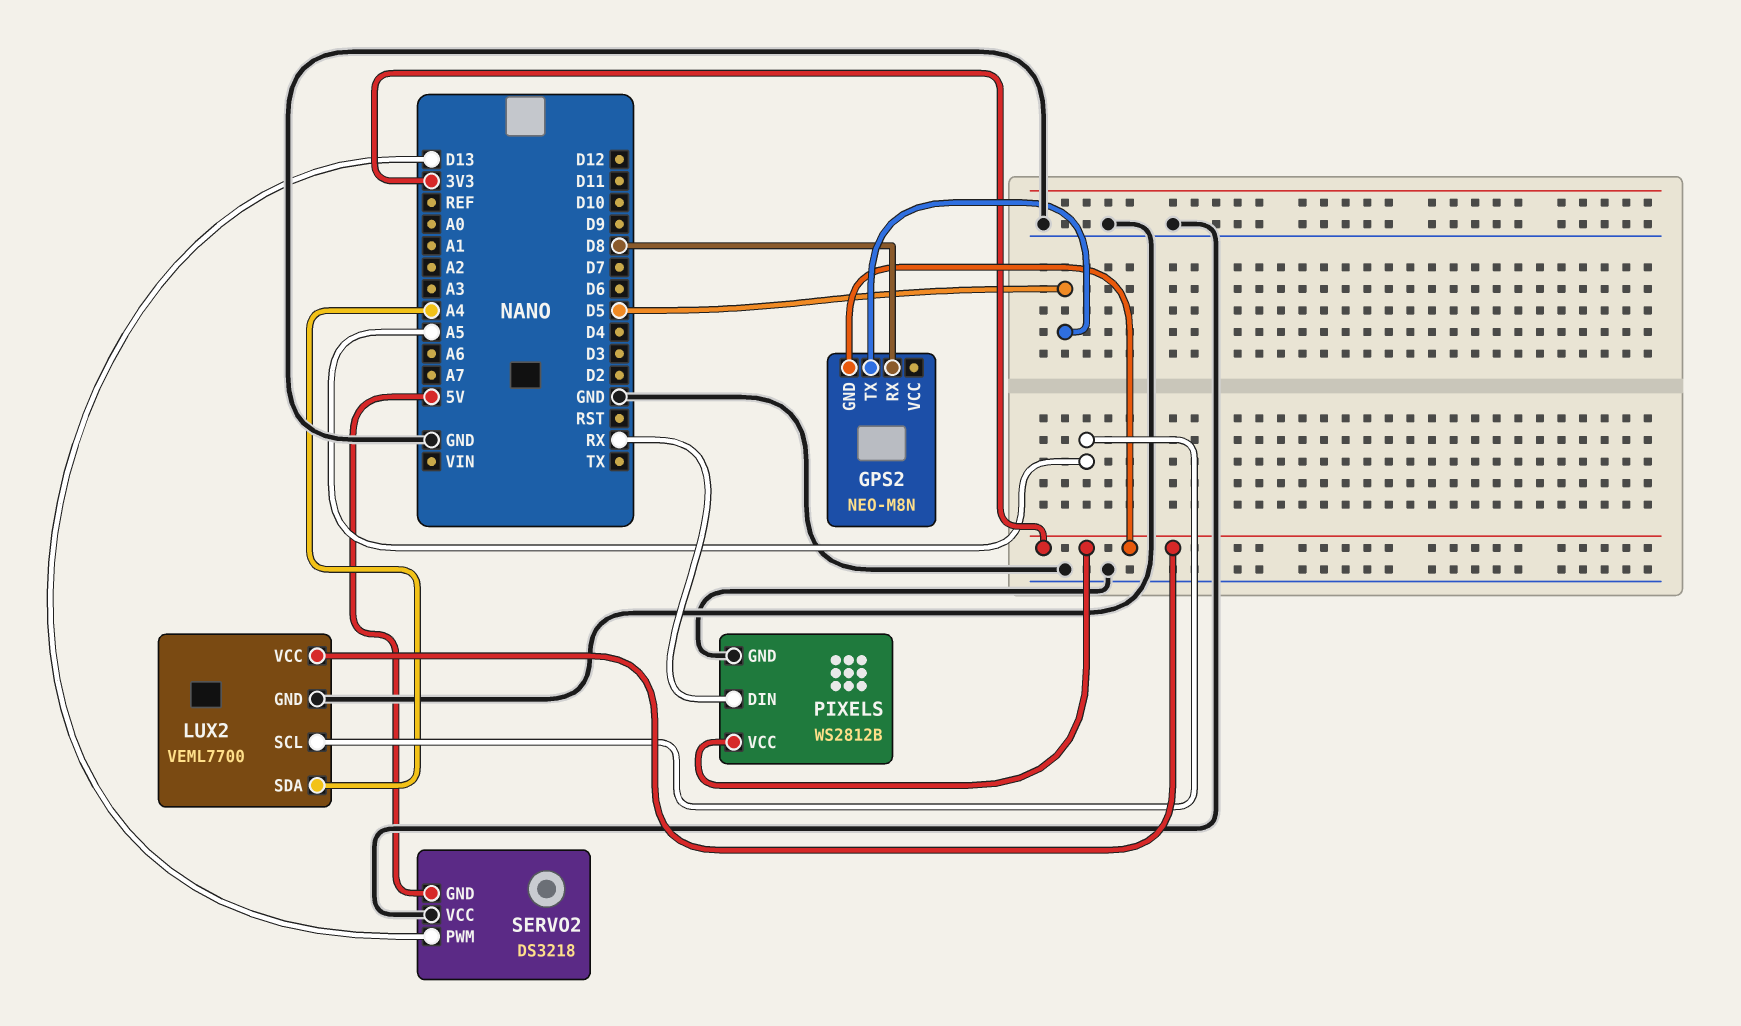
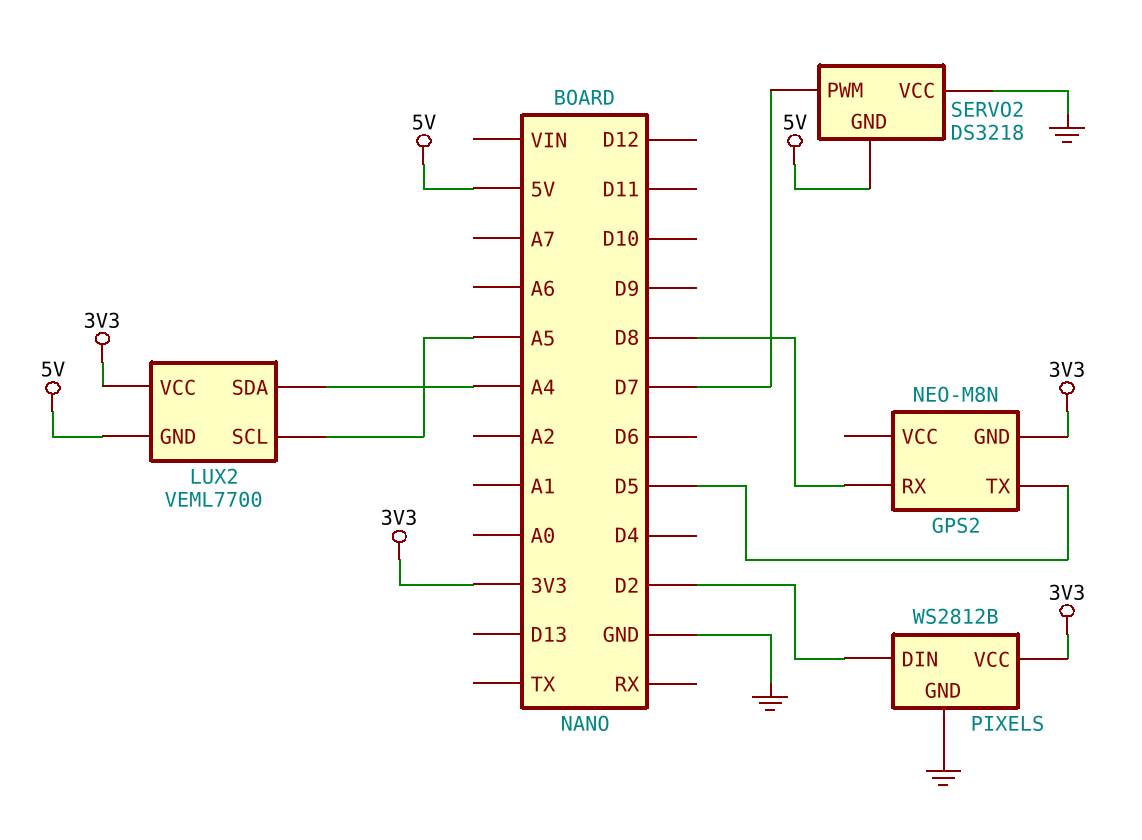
LUX2 pin GND: GND -> 5V
PIXELS pin DIN: RX -> D2
SERVO2 pin PWM: D13 -> D7

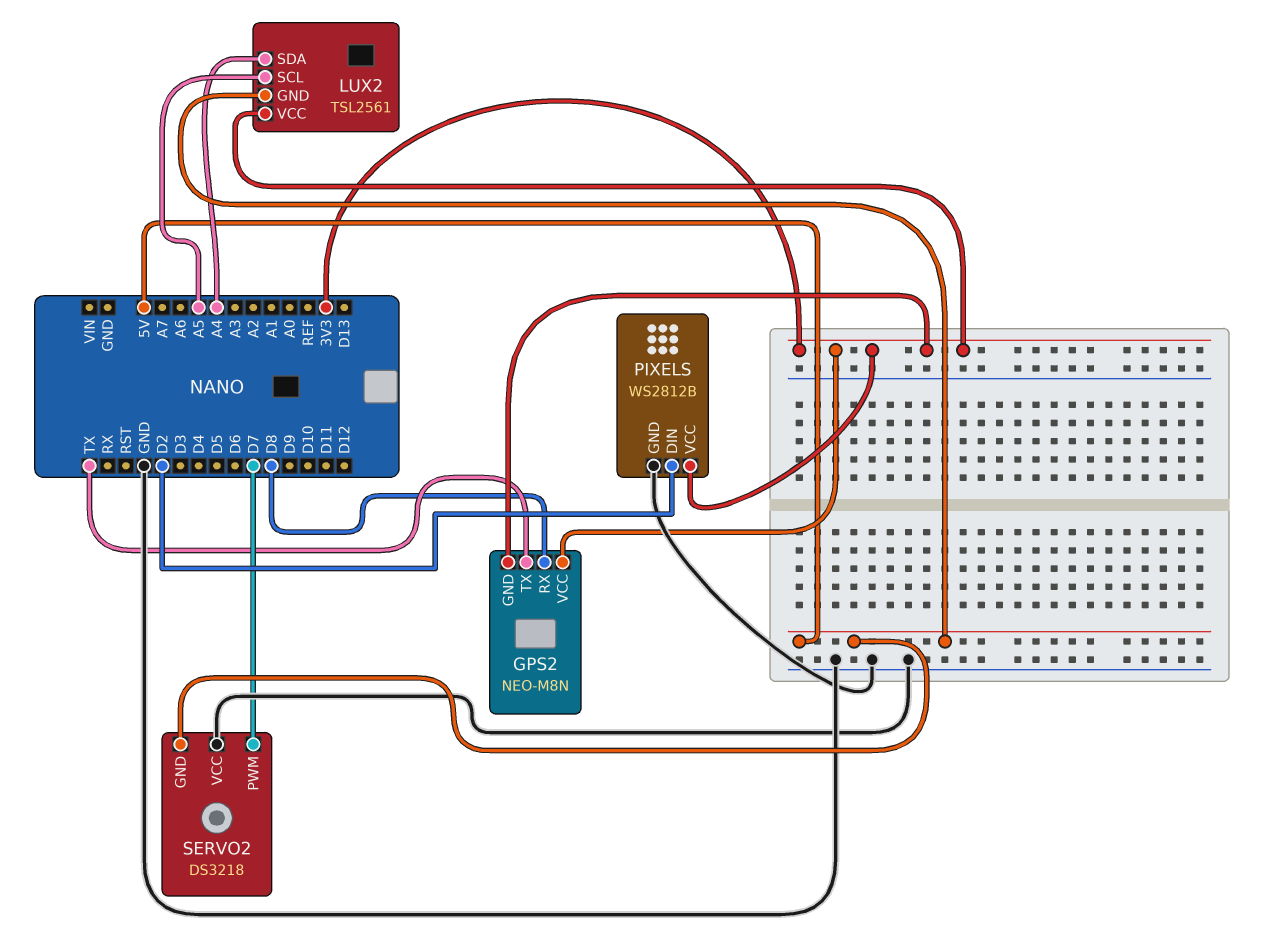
GPS2 pin TX: D5 -> TX
GPS2 pin VCC: none -> 3V3
LUX2: VEML7700 -> TSL2561

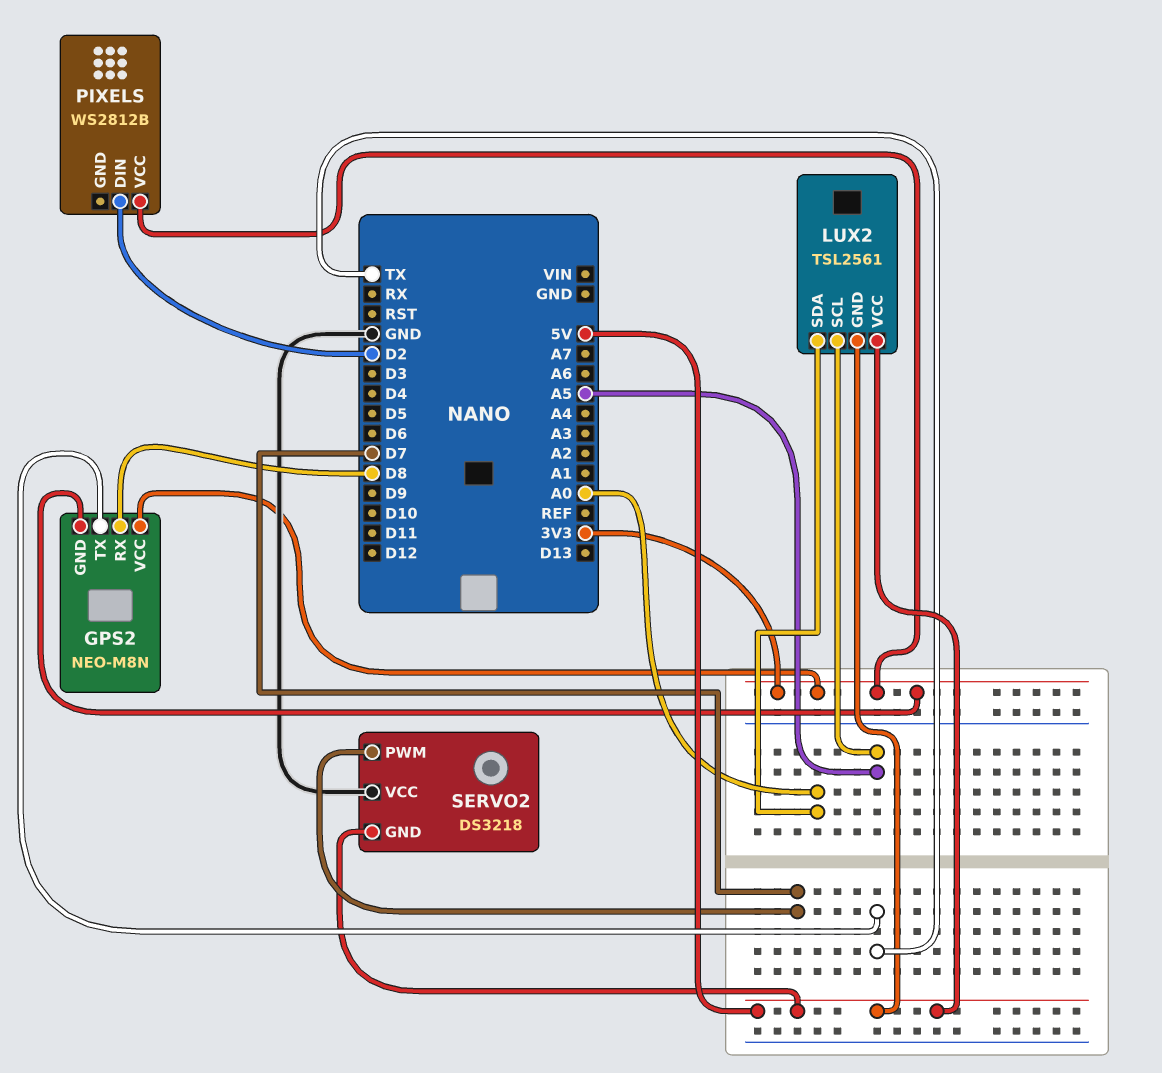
LUX2 pin SDA: A4 -> A0
LUX2 pin VCC: 3V3 -> 5V
PIXELS pin GND: GND -> none

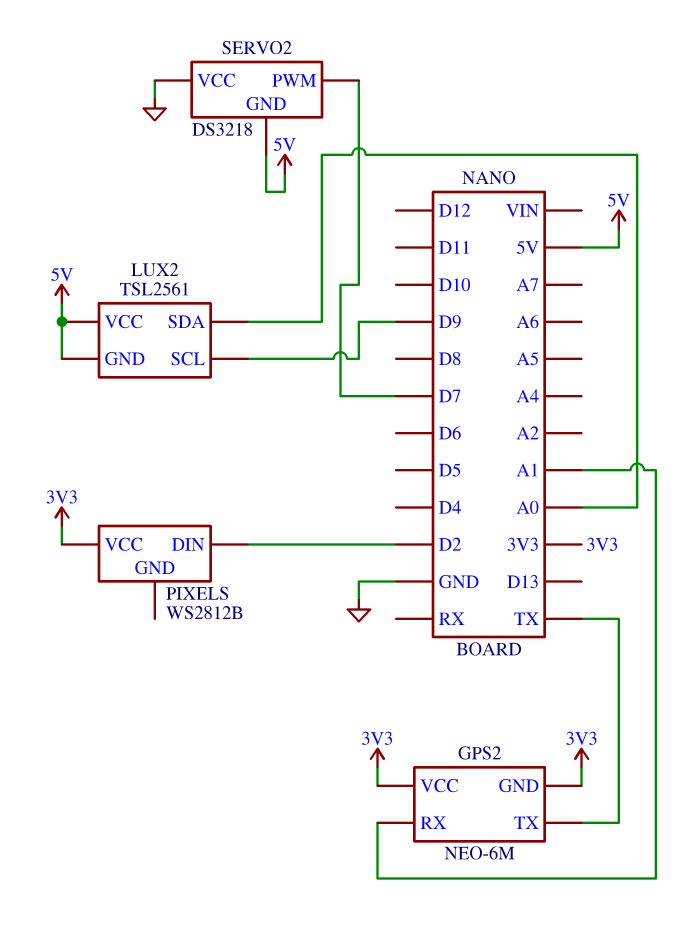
GPS2: NEO-M8N -> NEO-6M
GPS2 pin RX: D8 -> A1
LUX2 pin SCL: A5 -> D9

